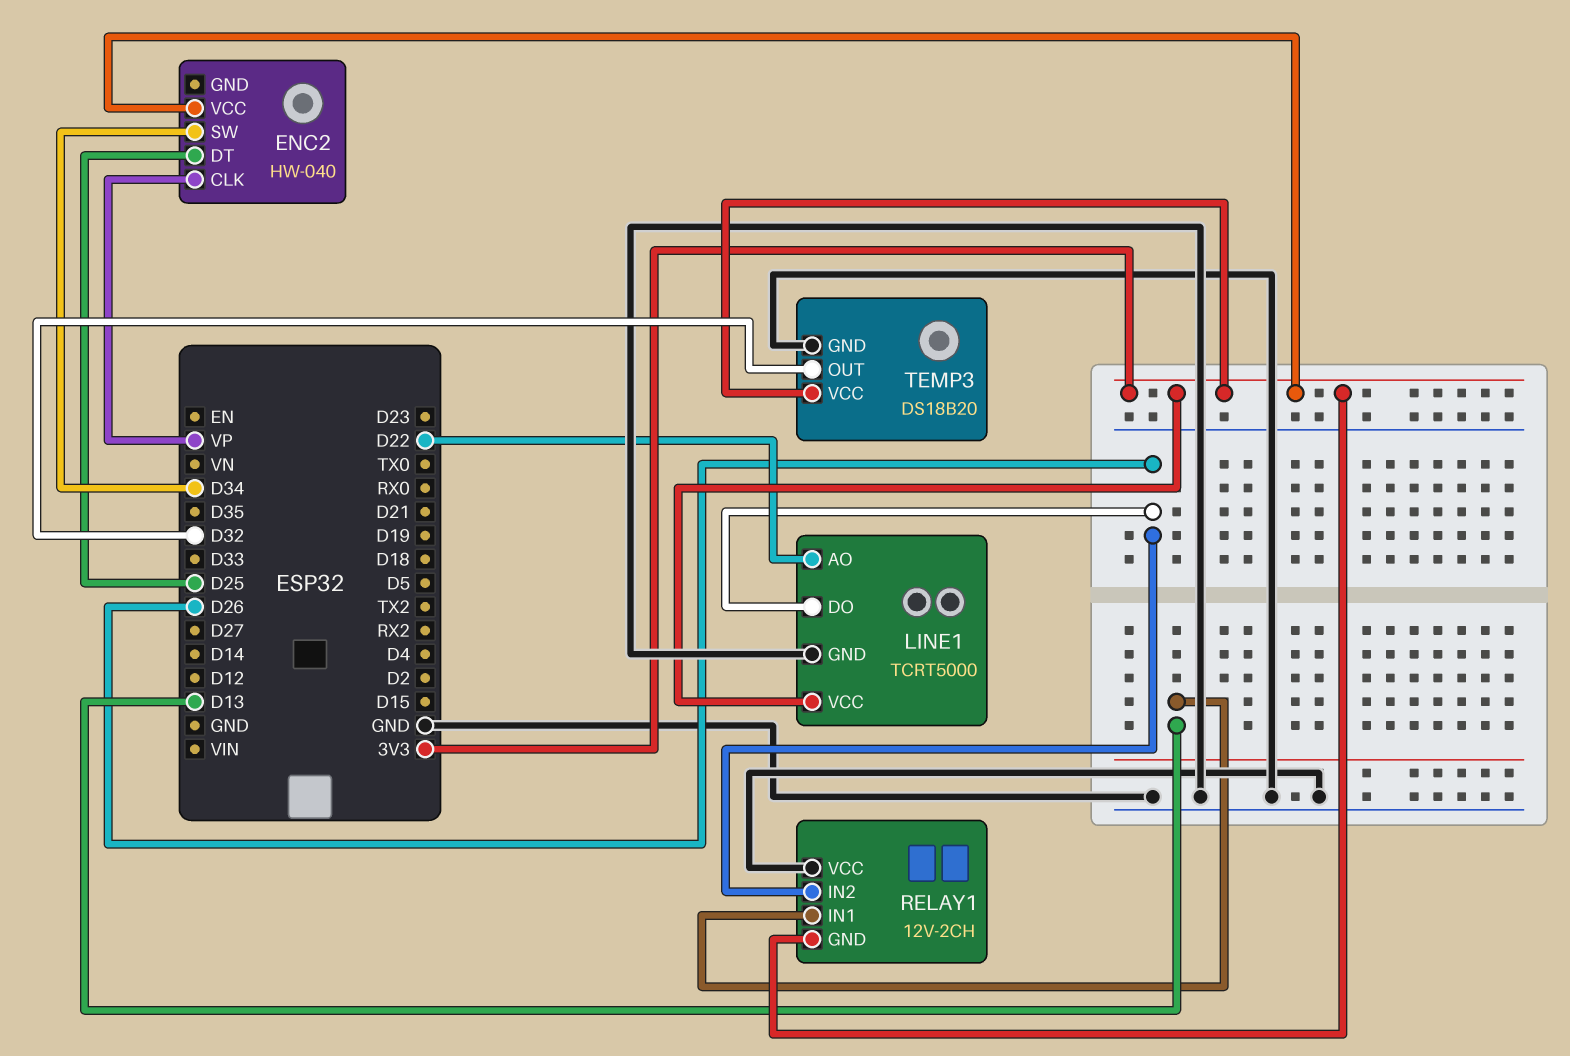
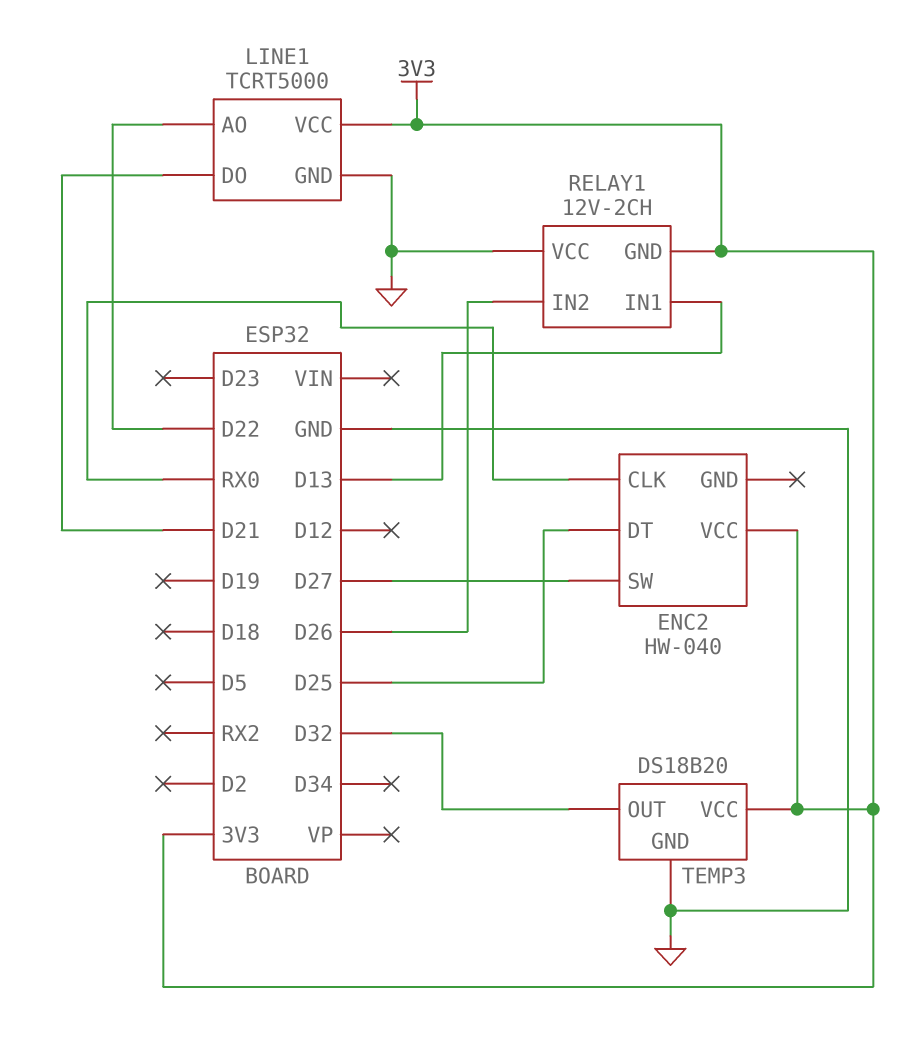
ENC2 pin CLK: VP -> RX0
ENC2 pin SW: D34 -> D27
LINE1 pin DO: D26 -> D21

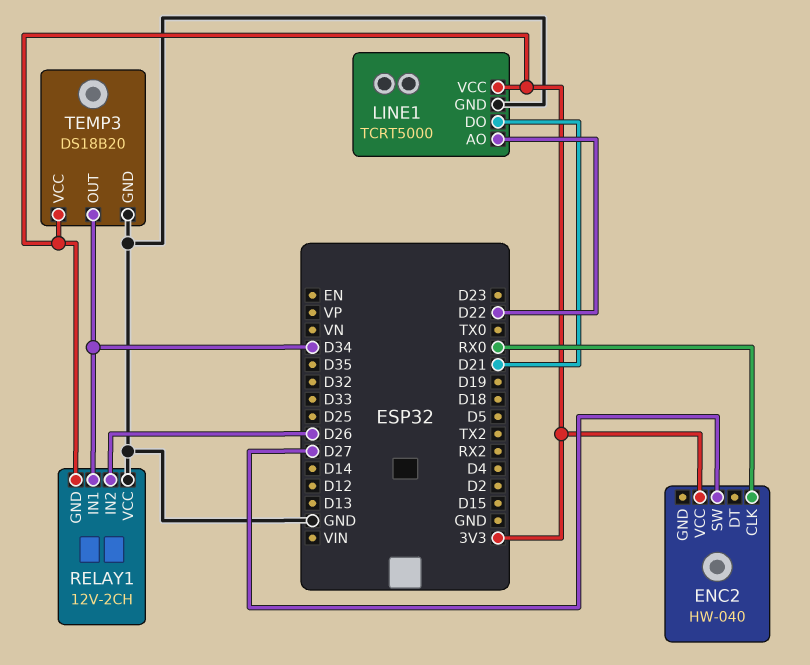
ENC2 pin DT: D25 -> none
RELAY1 pin IN1: D13 -> D34
TEMP3 pin OUT: D32 -> D34

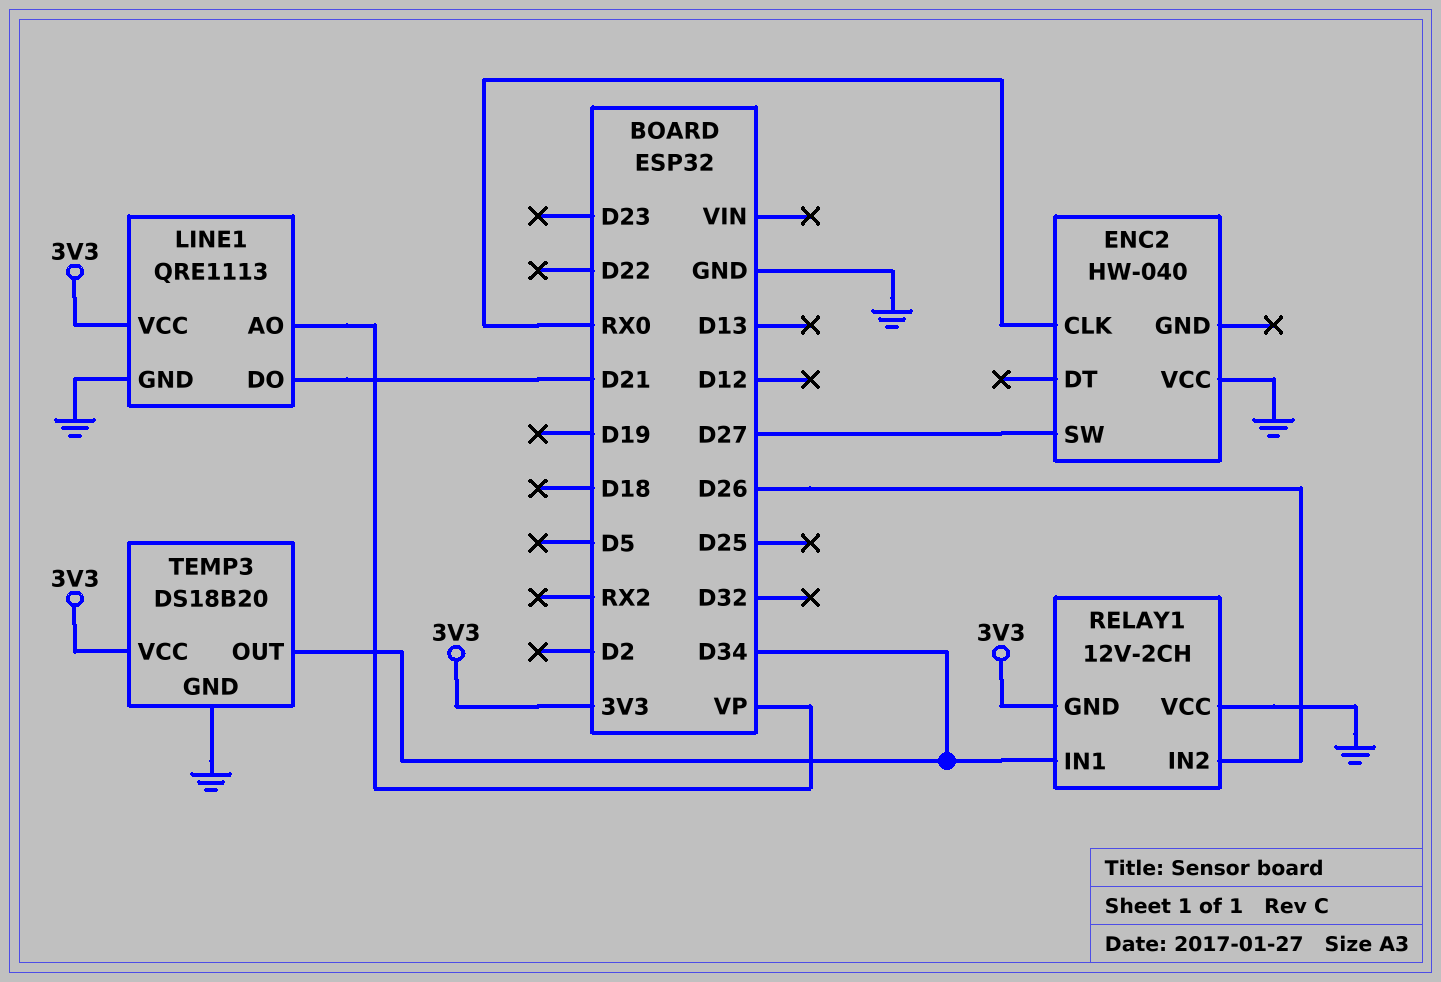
ENC2 pin VCC: 3V3 -> GND
LINE1: TCRT5000 -> QRE1113
LINE1 pin AO: D22 -> VP

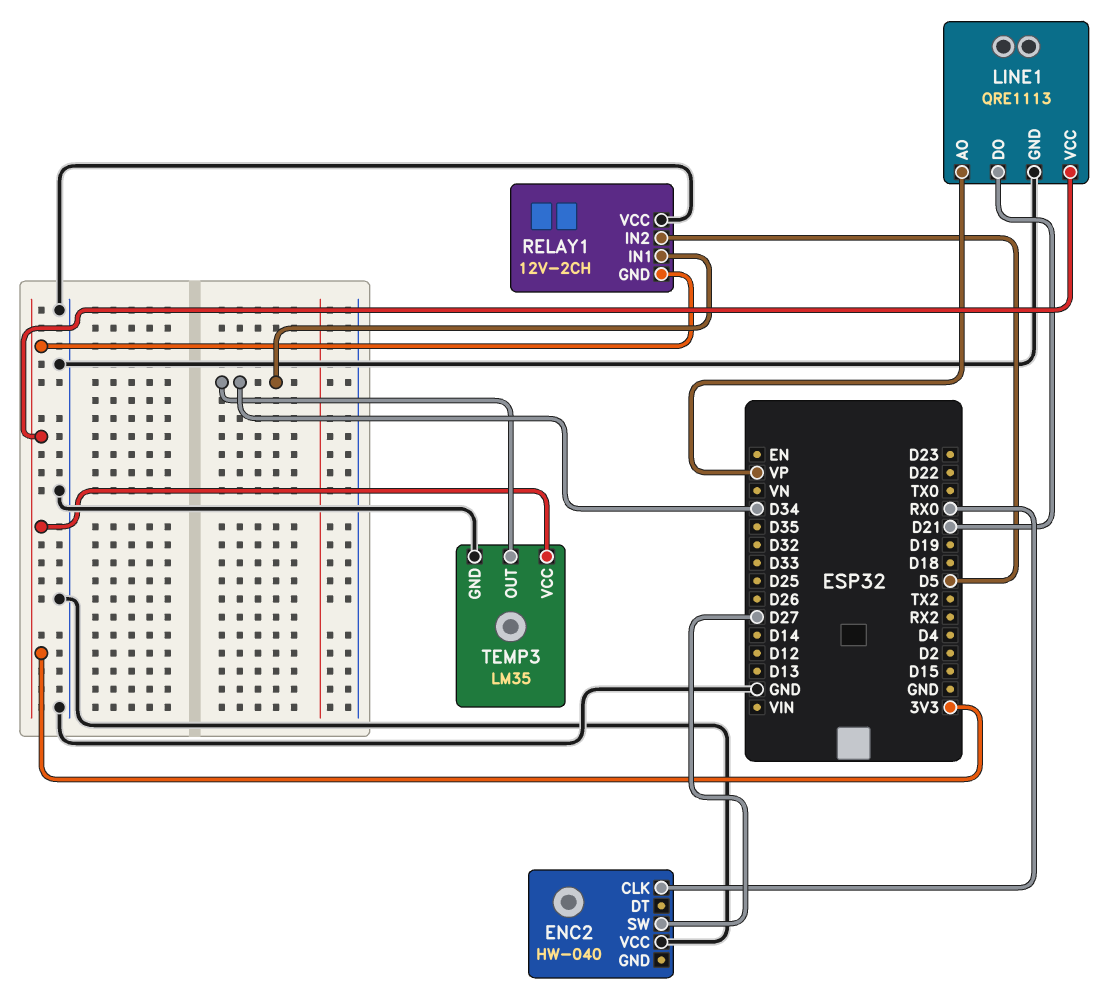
RELAY1 pin IN2: D26 -> D5
TEMP3: DS18B20 -> LM35

